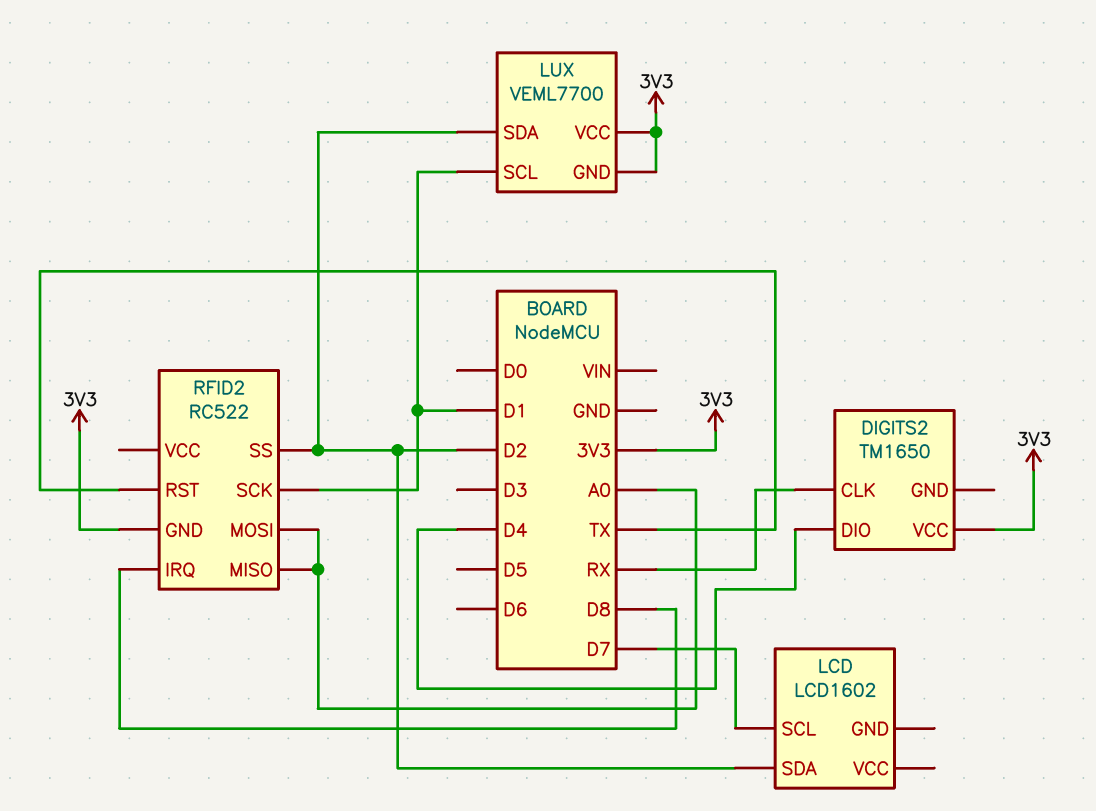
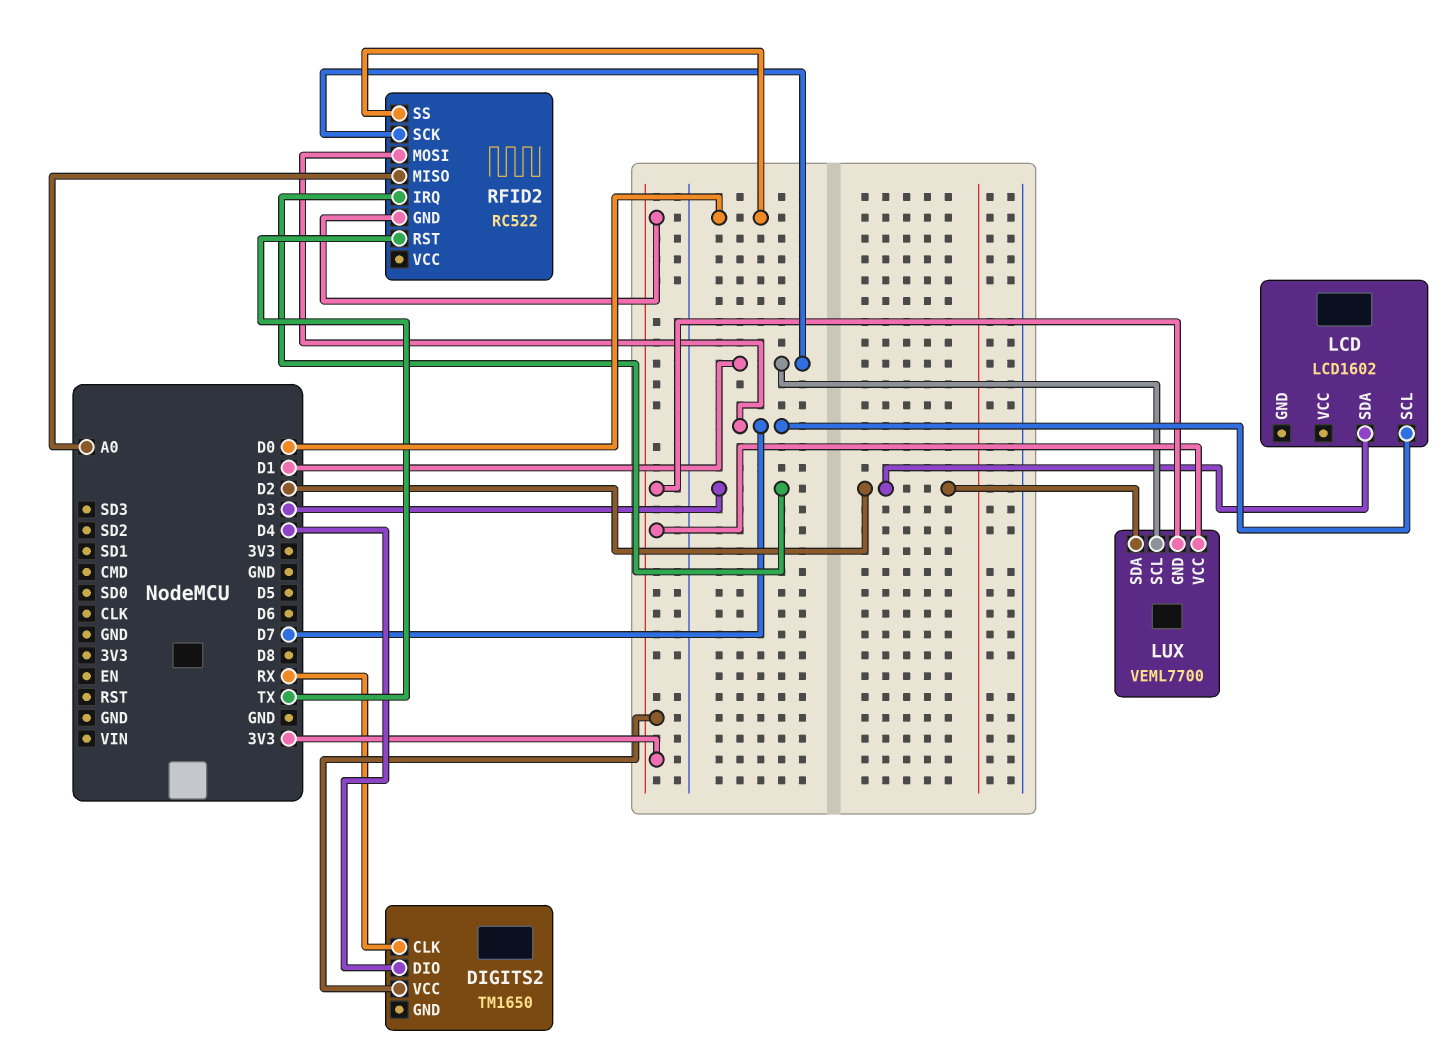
RFID2 pin IRQ: D8 -> D3
RFID2 pin MOSI: A0 -> D7
RFID2 pin SS: D2 -> D0

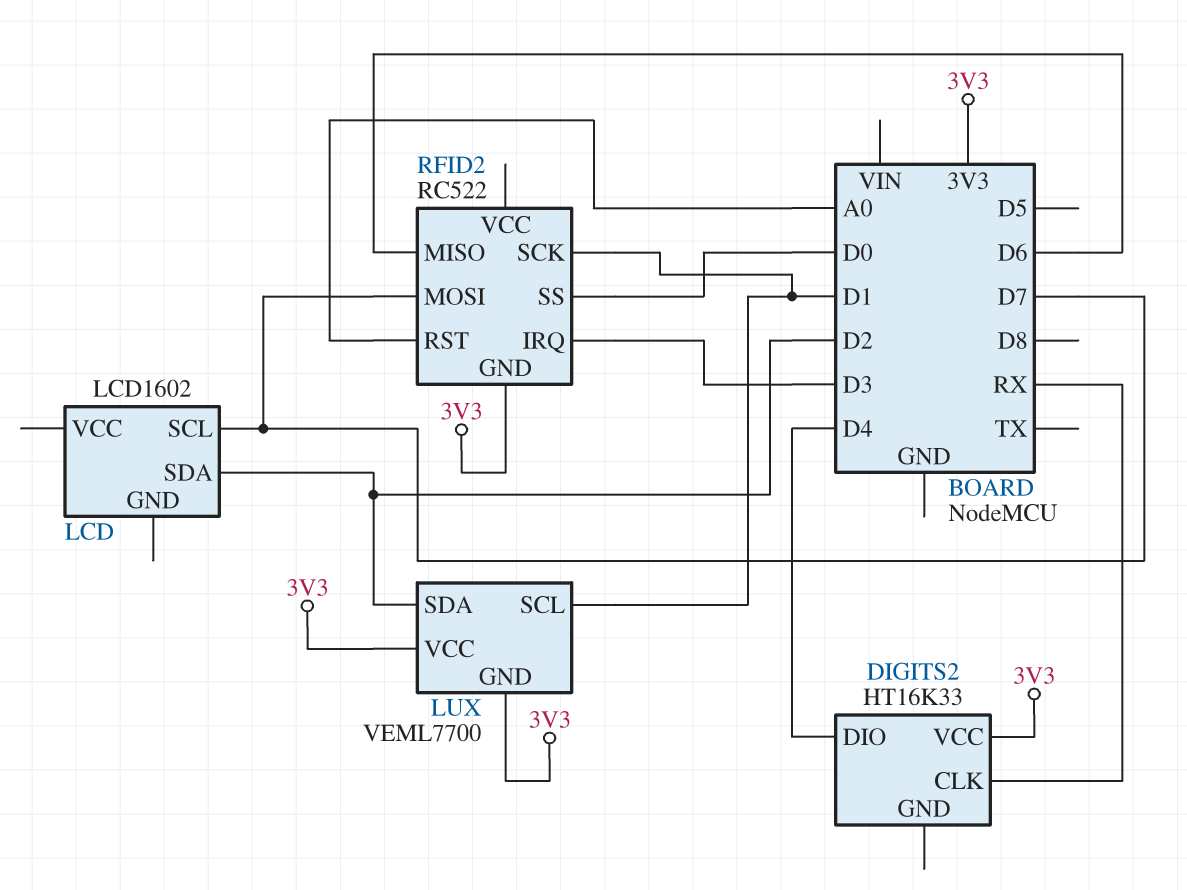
DIGITS2: TM1650 -> HT16K33
RFID2 pin MISO: A0 -> D6
RFID2 pin RST: TX -> A0

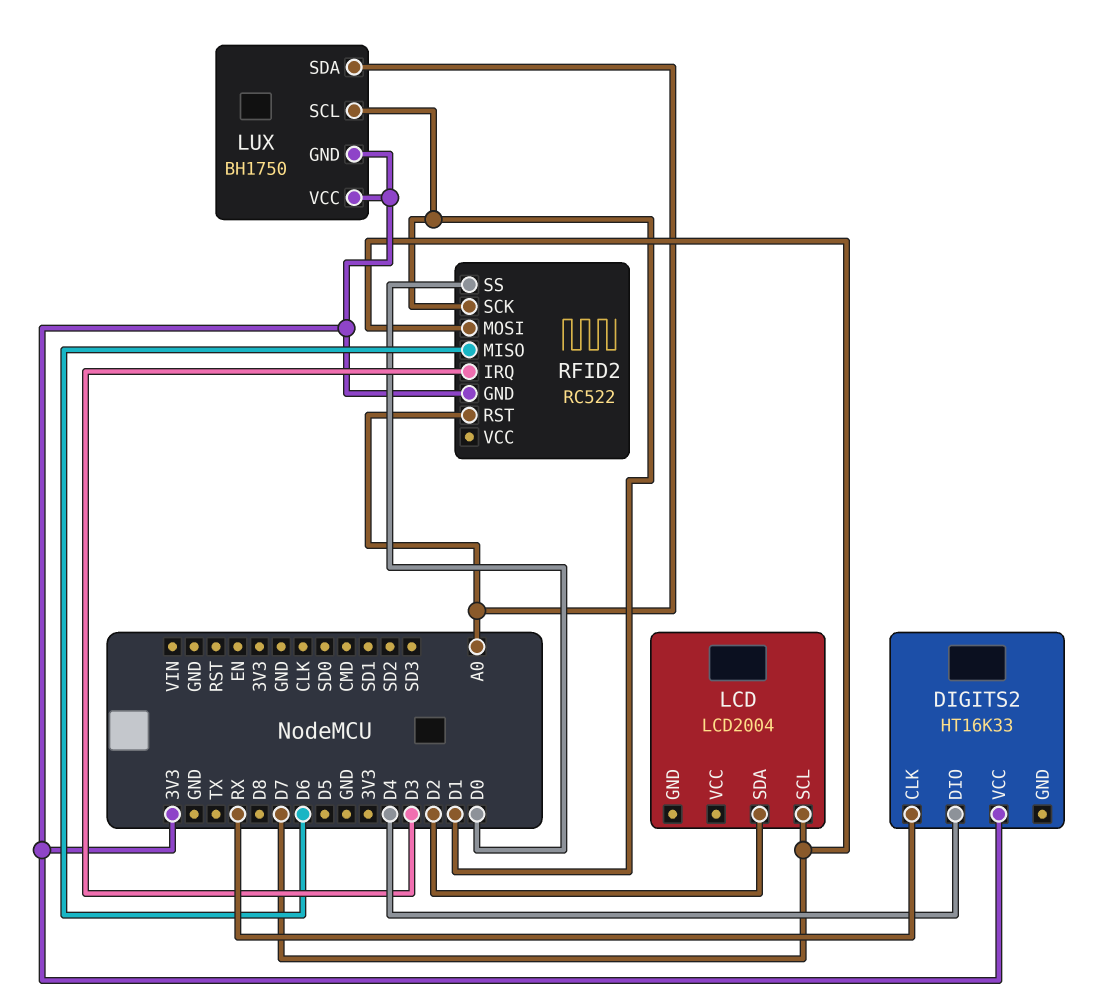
LCD: LCD1602 -> LCD2004
LUX: VEML7700 -> BH1750
LUX pin SDA: D2 -> A0

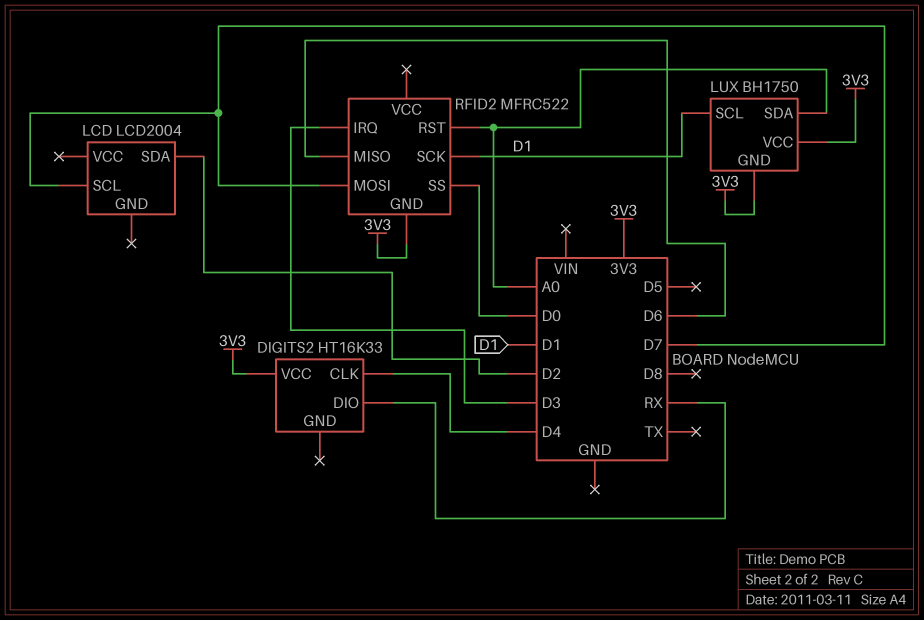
DIGITS2 pin CLK: RX -> D4
DIGITS2 pin DIO: D4 -> RX
RFID2: RC522 -> MFRC522

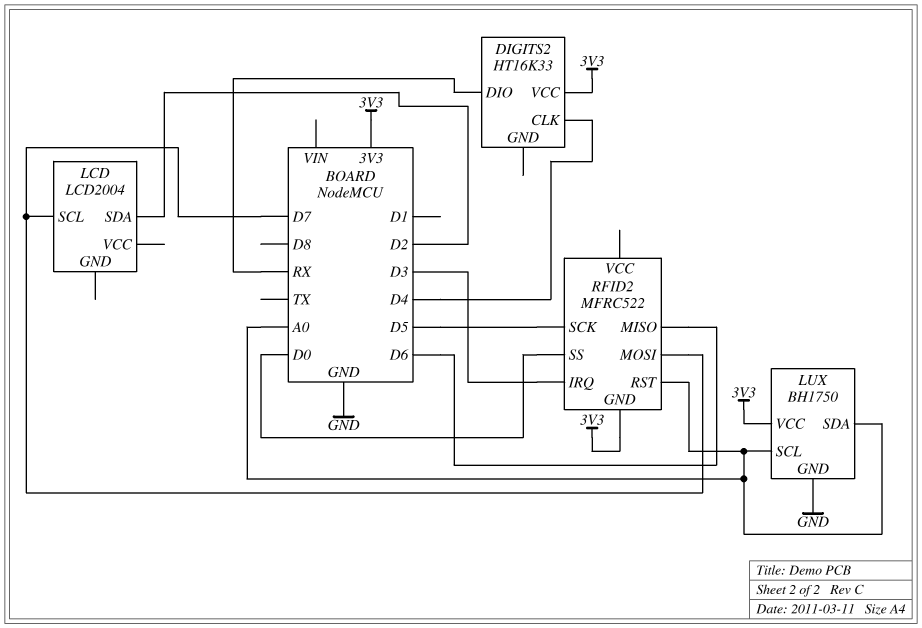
LUX pin GND: 3V3 -> GND
LUX pin SCL: D1 -> A0
RFID2 pin SCK: D1 -> D5

